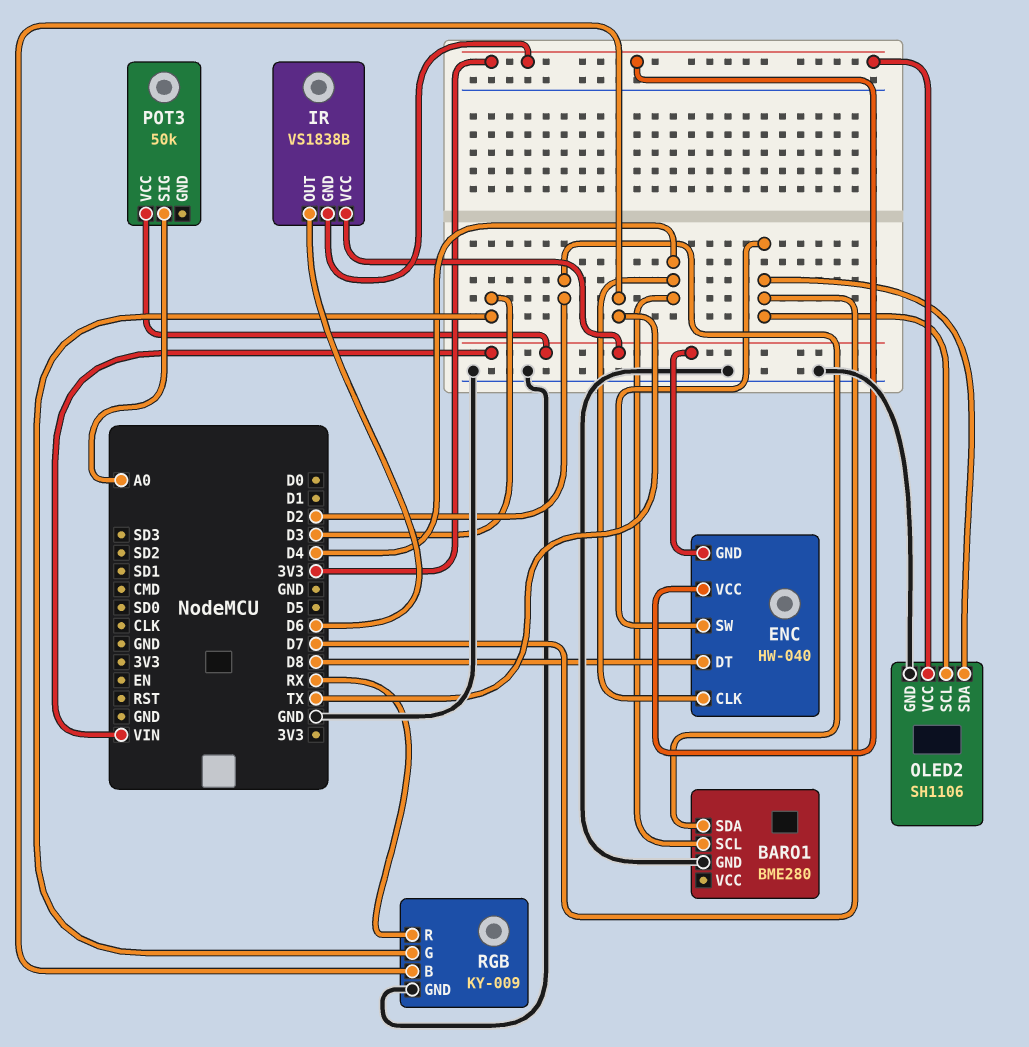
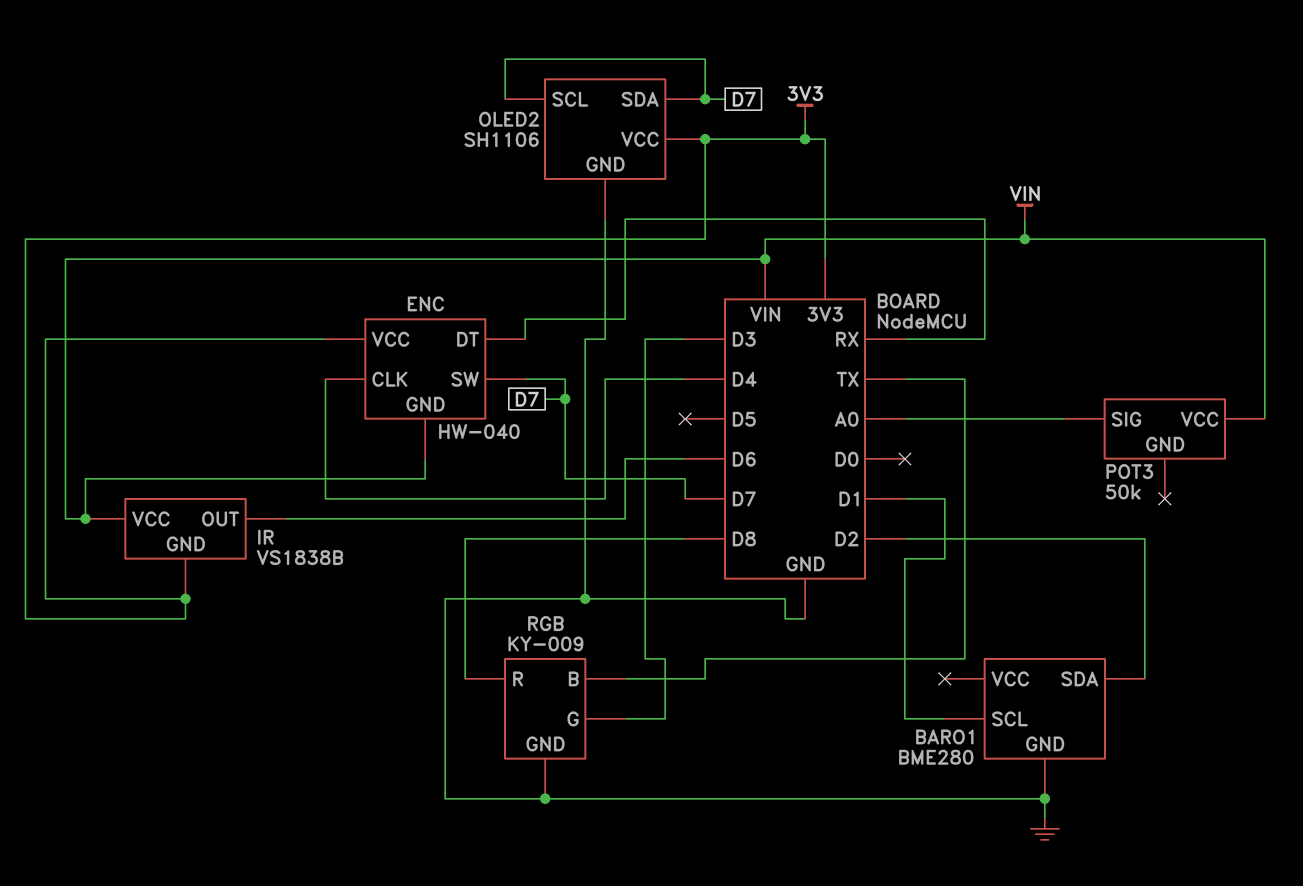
BARO1 pin SCL: D4 -> D1
ENC pin DT: D8 -> RX
RGB pin R: RX -> D8

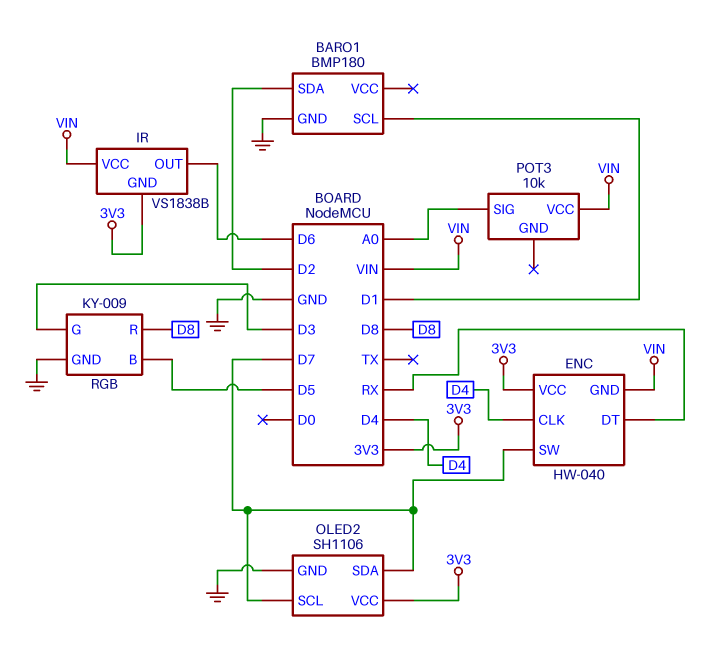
BARO1: BME280 -> BMP180
POT3: 50k -> 10k
RGB pin B: TX -> D5

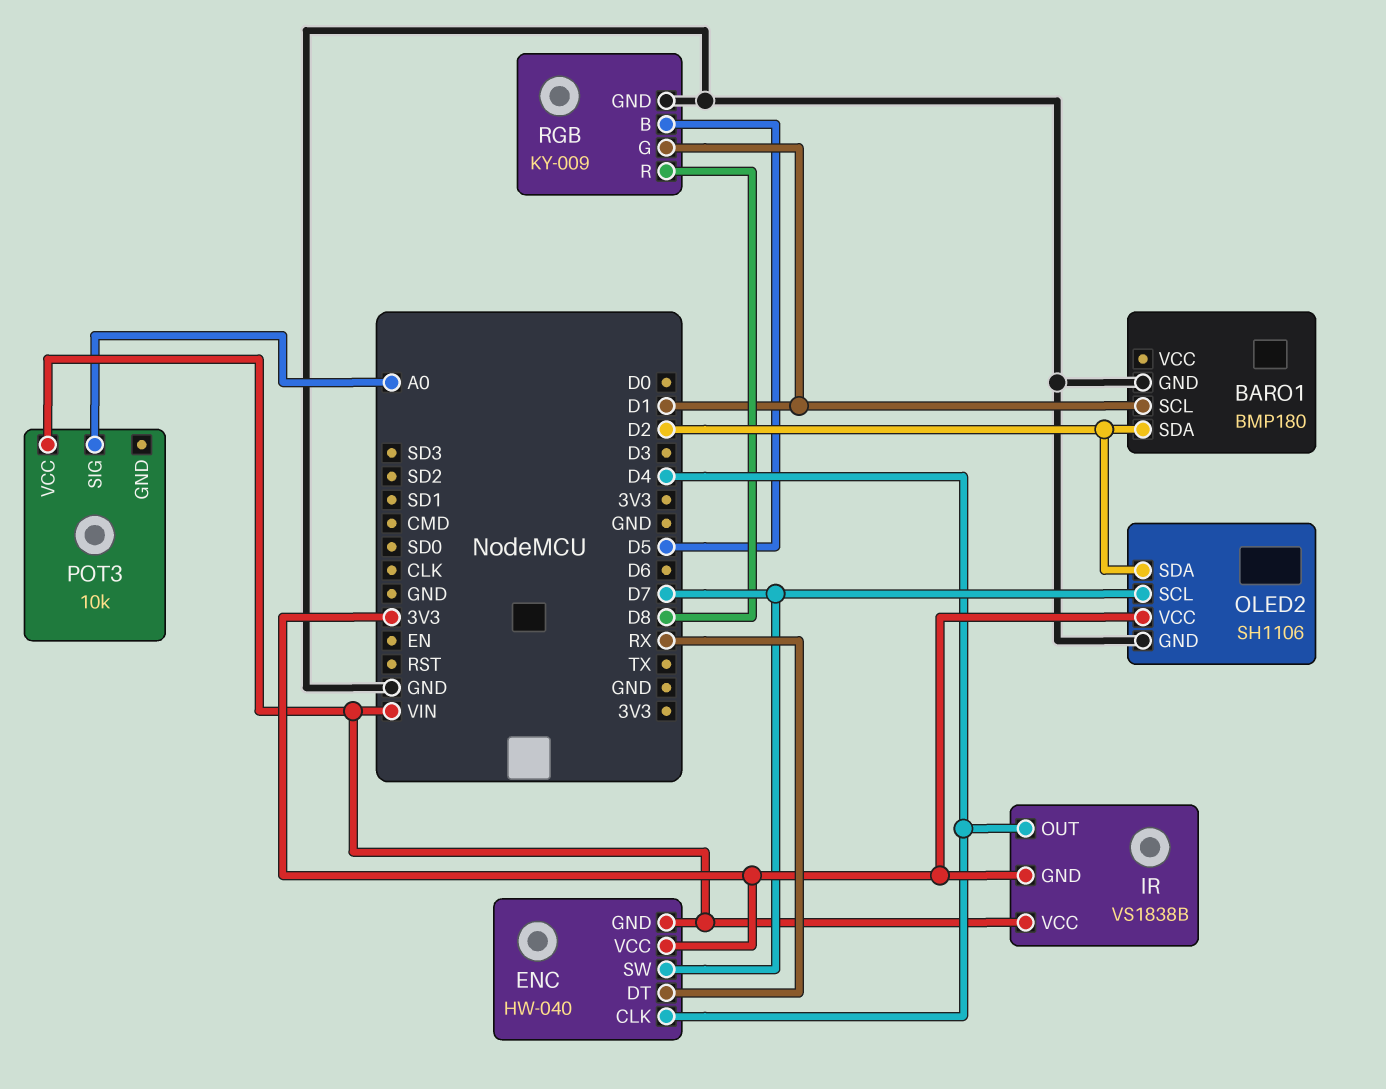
IR pin OUT: D6 -> D4
OLED2 pin SDA: D7 -> D2
RGB pin G: D3 -> D1

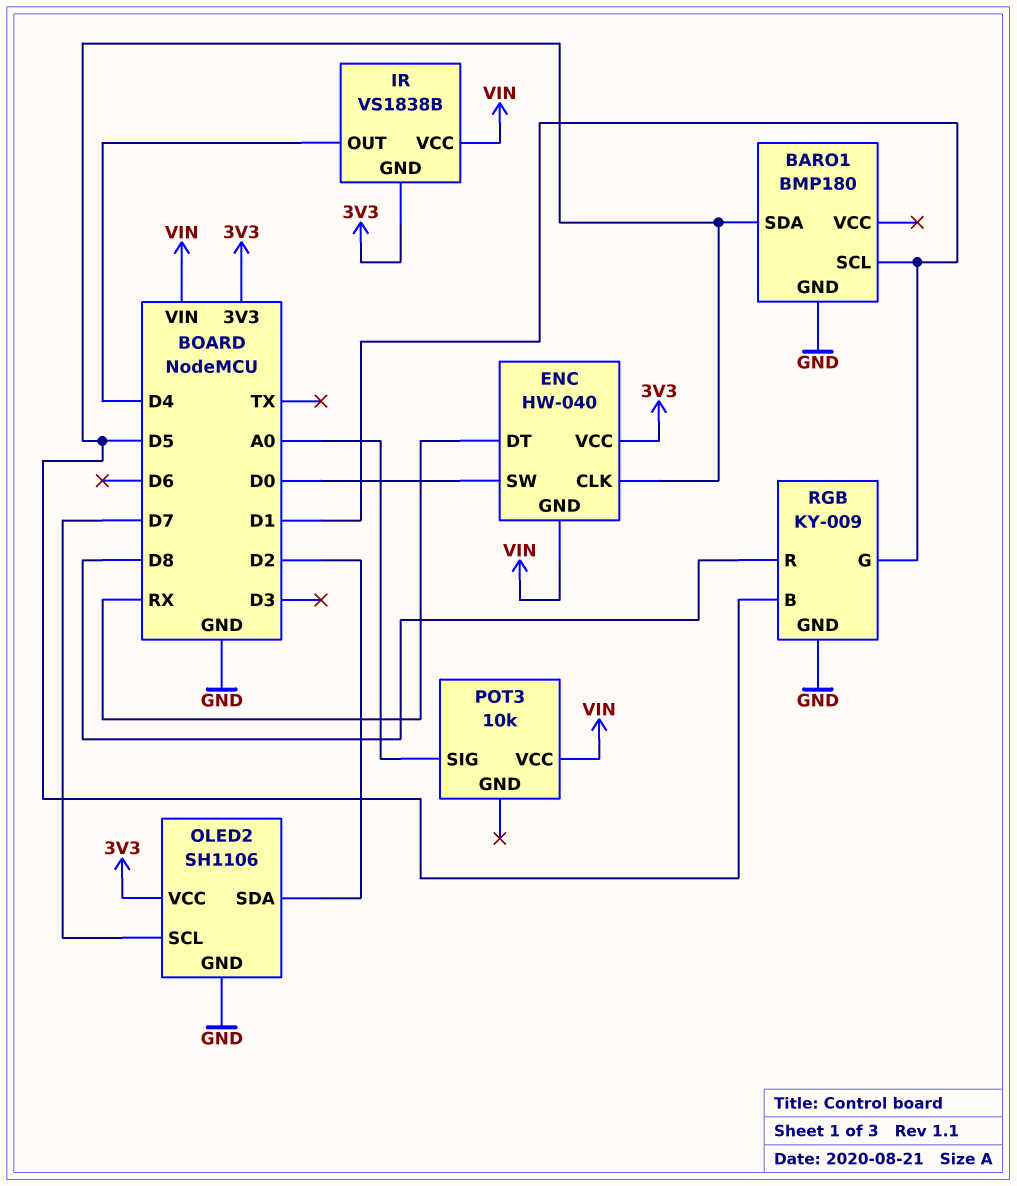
BARO1 pin SDA: D2 -> D5
ENC pin CLK: D4 -> D5
ENC pin SW: D7 -> D0

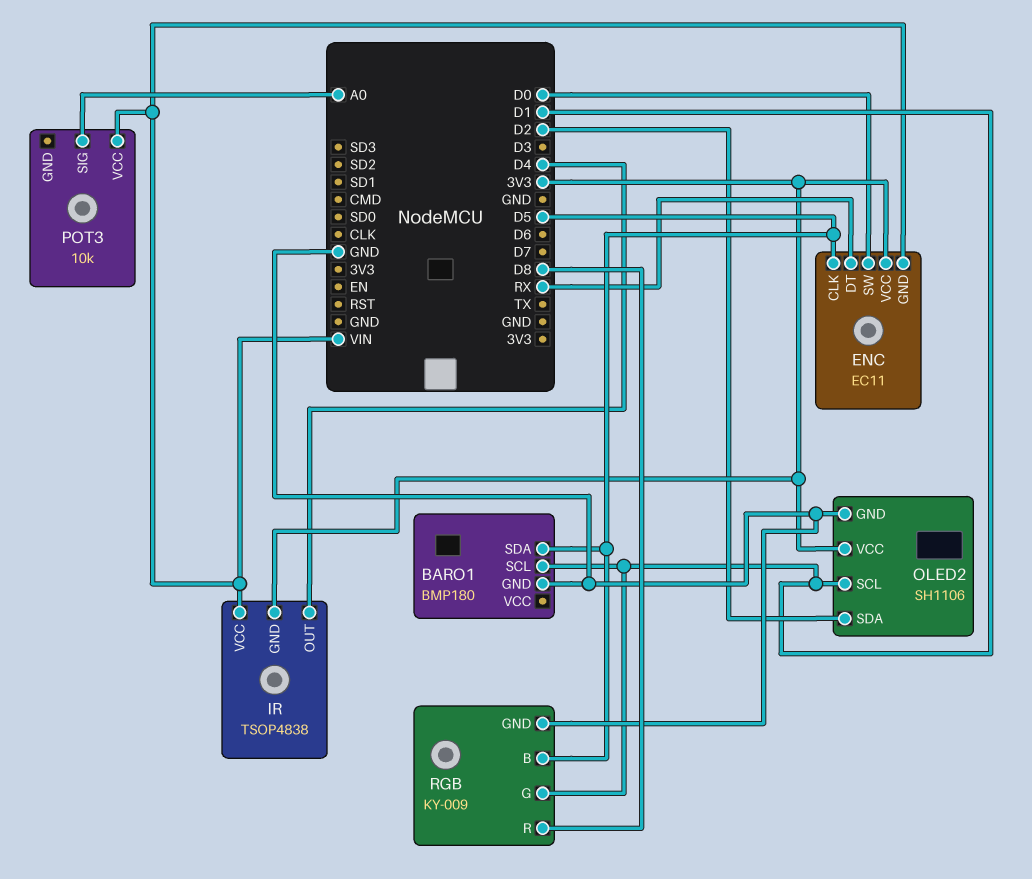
ENC: HW-040 -> EC11
IR: VS1838B -> TSOP4838
OLED2 pin SCL: D7 -> D1

